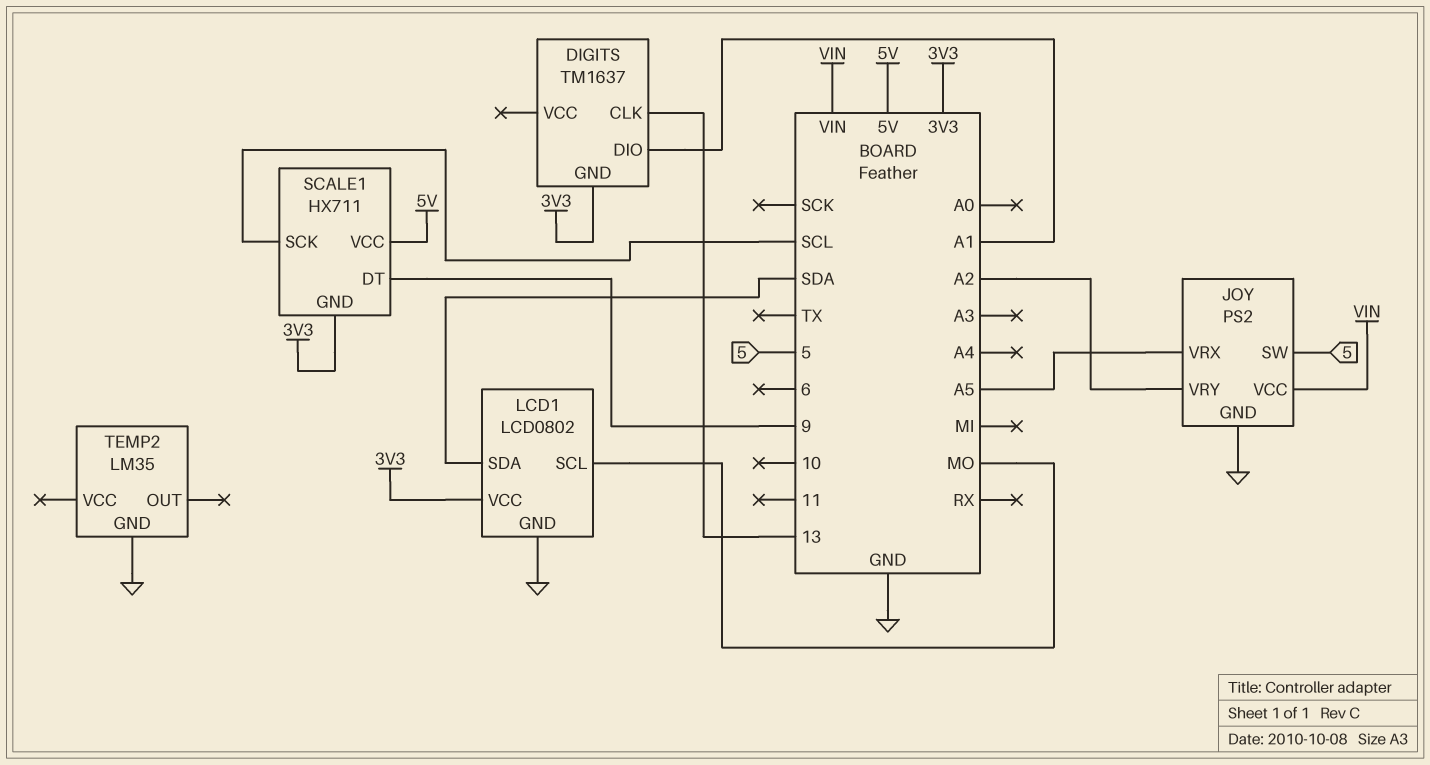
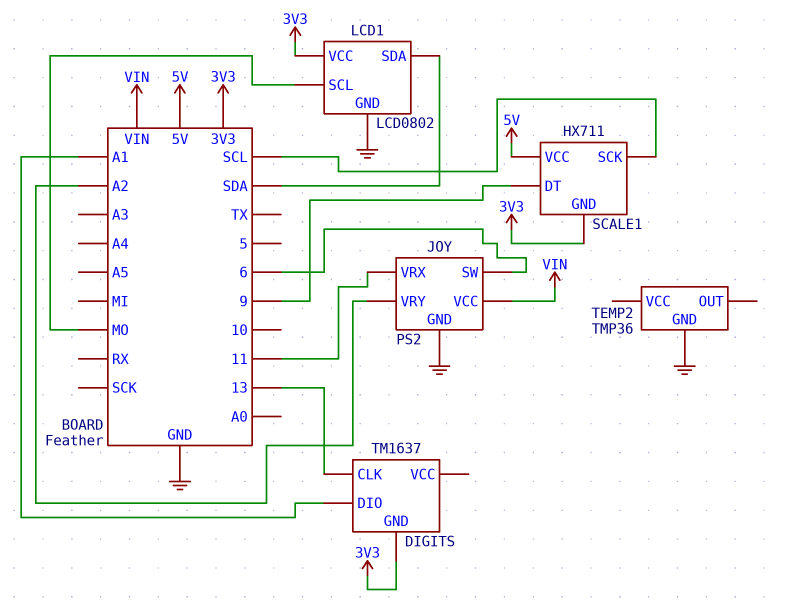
JOY pin SW: 5 -> 6
JOY pin VRX: A5 -> 11
TEMP2: LM35 -> TMP36

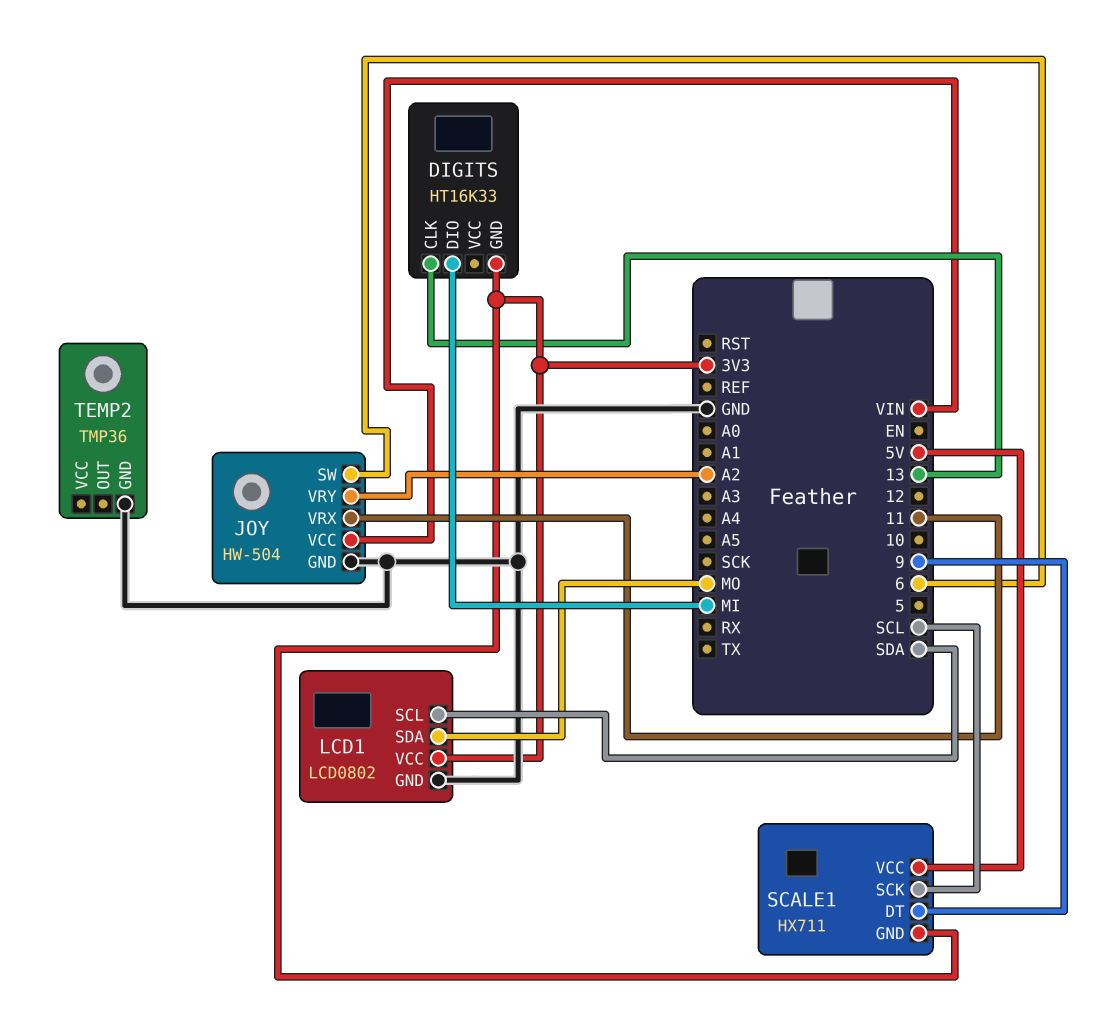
DIGITS: TM1637 -> HT16K33
DIGITS pin DIO: A1 -> MI
JOY: PS2 -> HW-504
LCD1 pin SCL: MO -> SDA
LCD1 pin SDA: SDA -> MO

